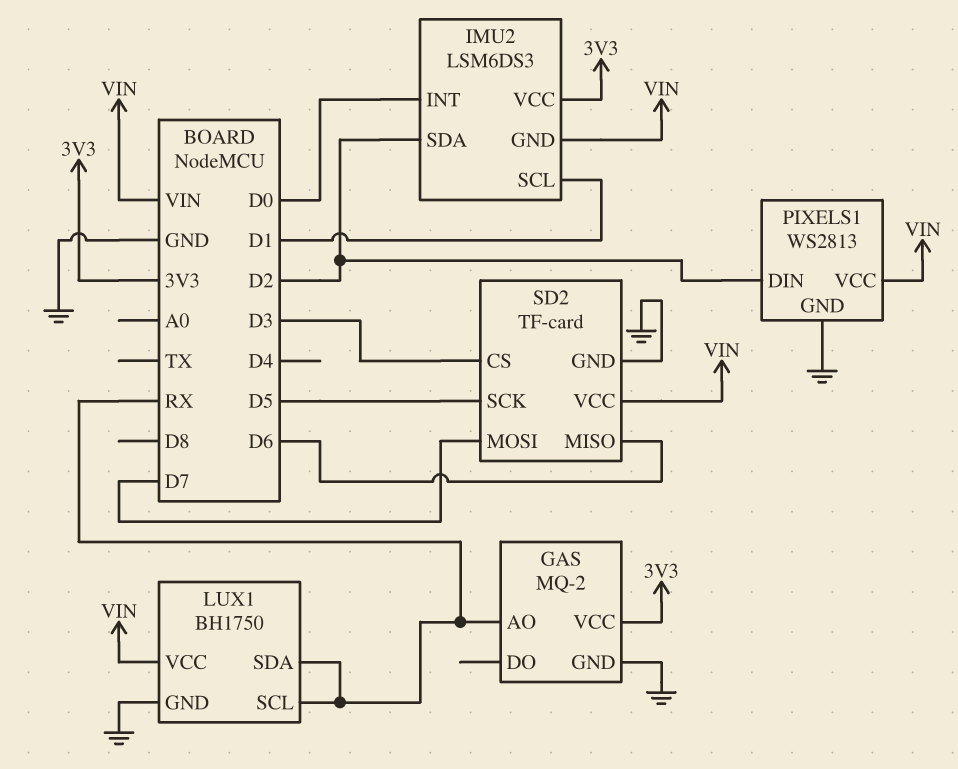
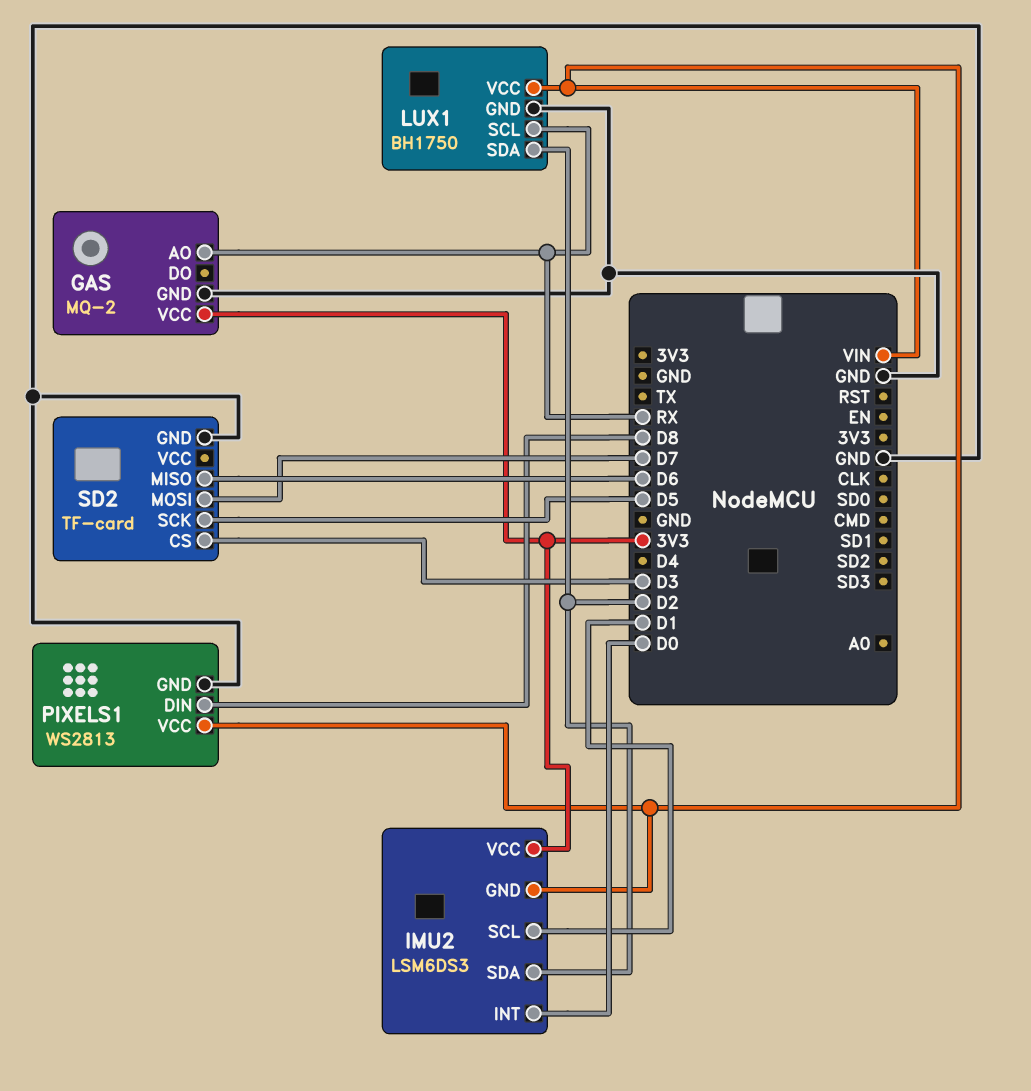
LUX1 pin SDA: RX -> D2
PIXELS1 pin DIN: D2 -> D8
SD2 pin VCC: VIN -> none

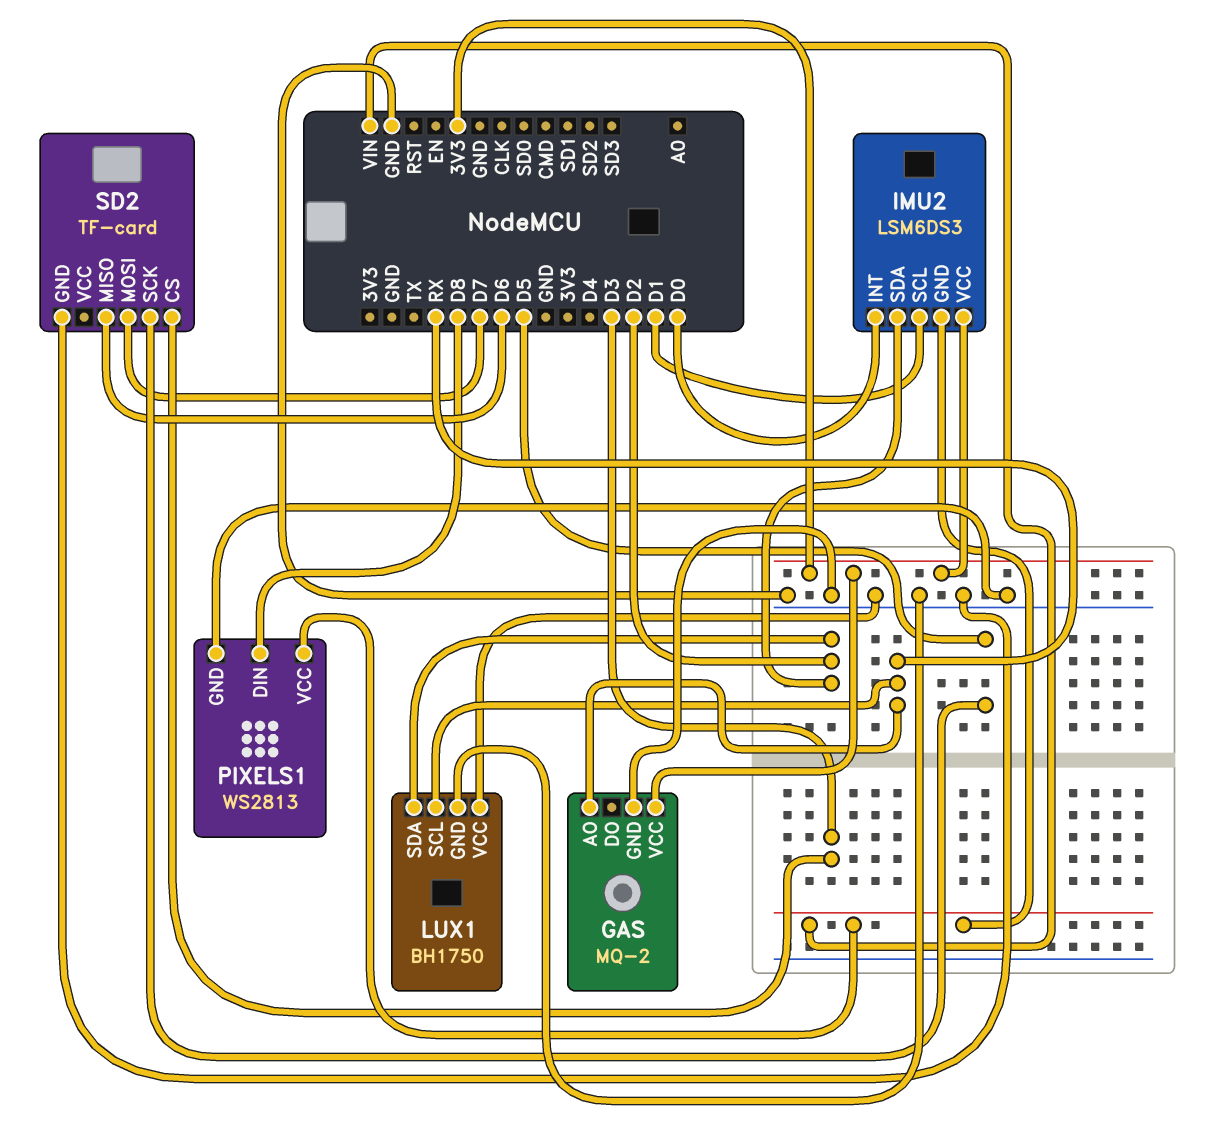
LUX1 pin VCC: VIN -> GND

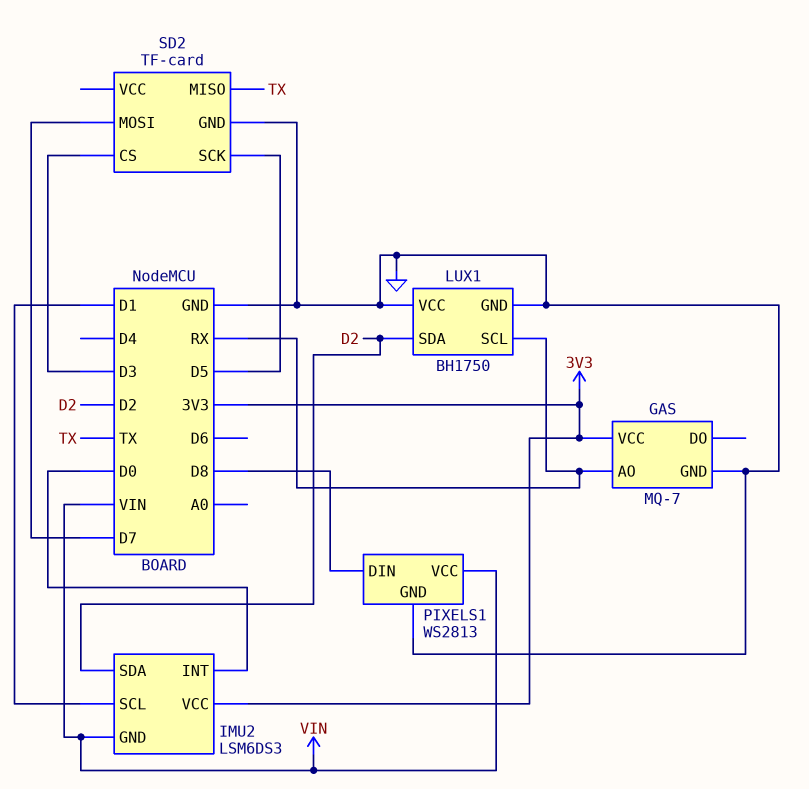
GAS: MQ-2 -> MQ-7
SD2 pin MISO: D6 -> TX

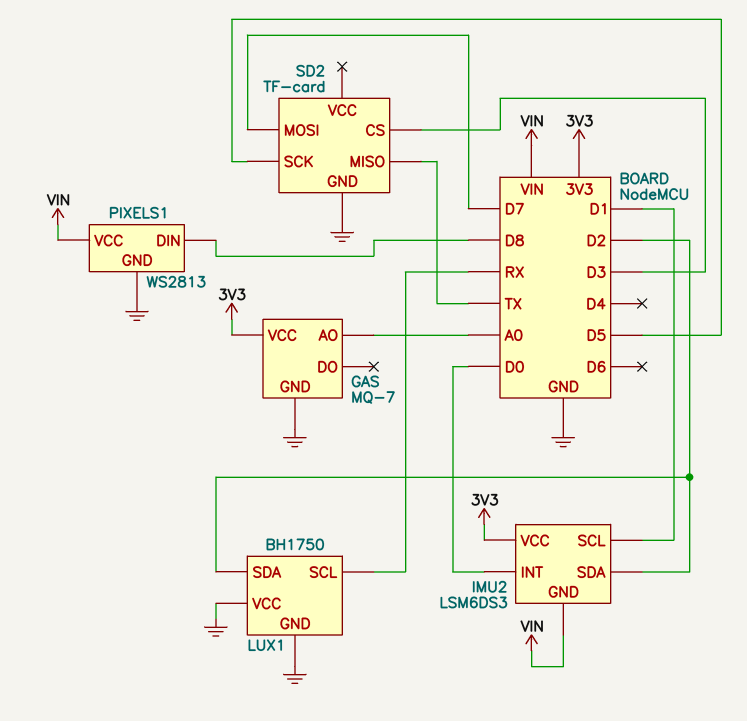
GAS pin AO: RX -> A0

